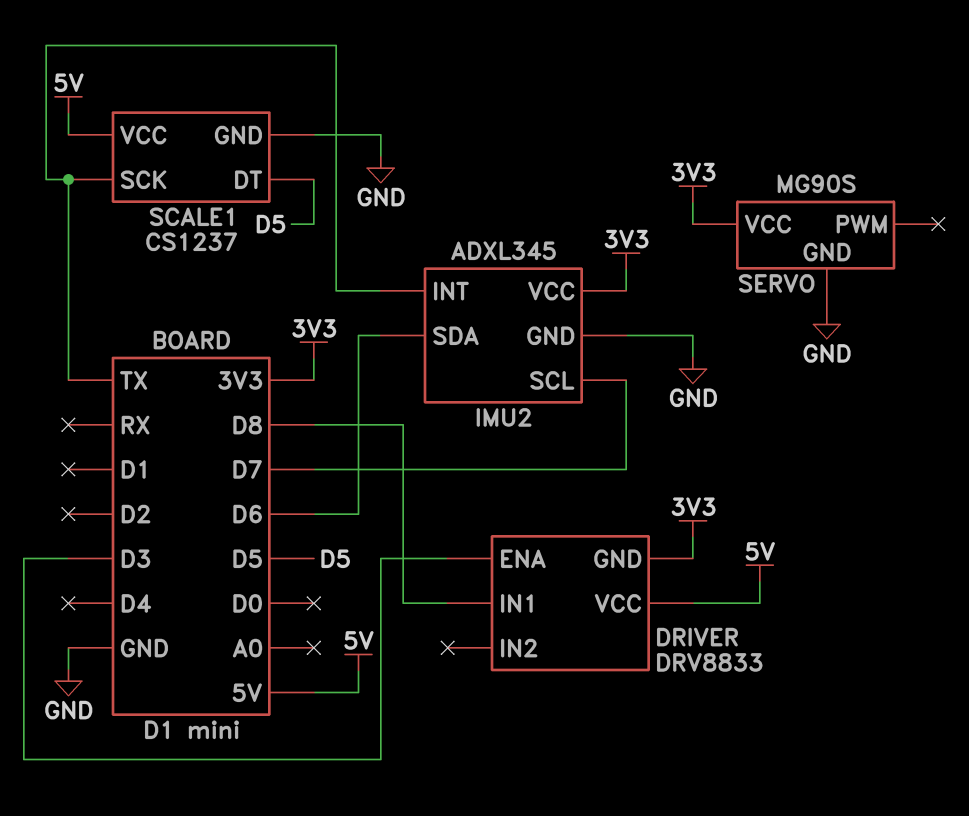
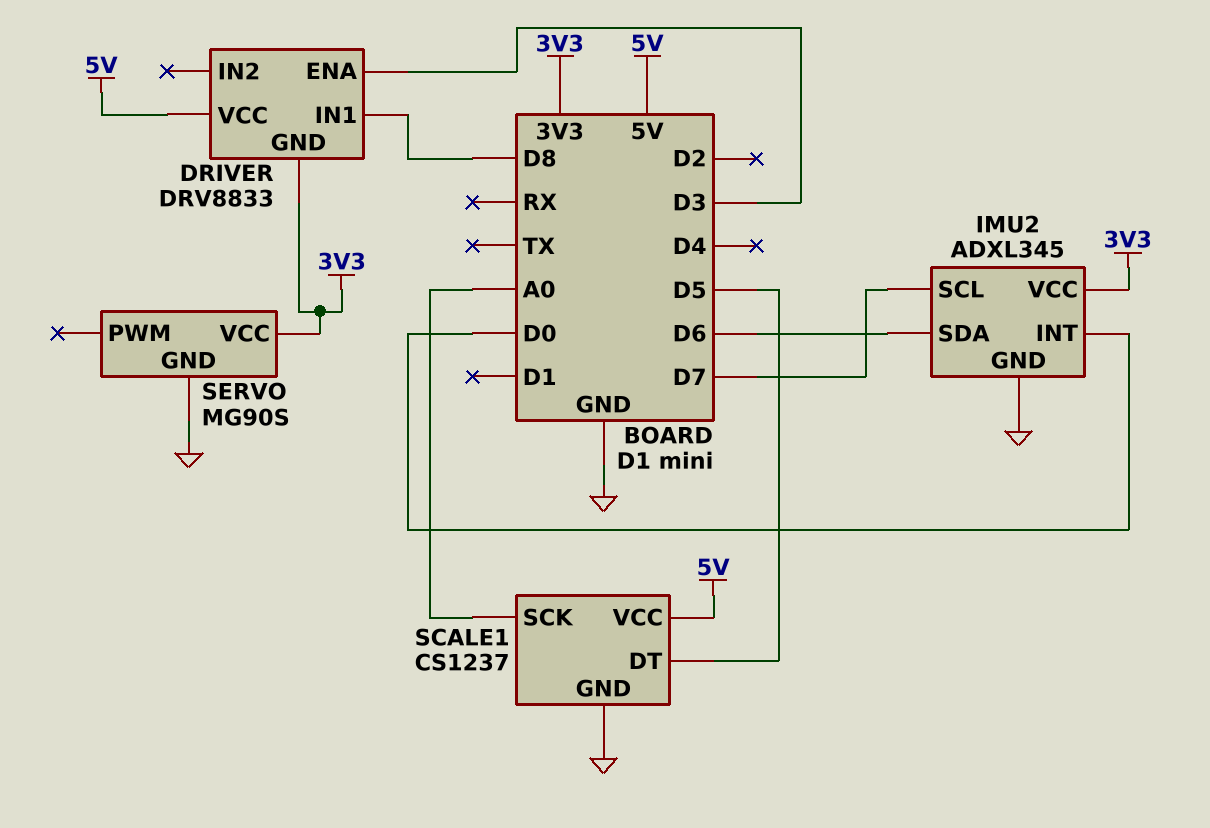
IMU2 pin INT: TX -> D0
SCALE1 pin SCK: TX -> A0

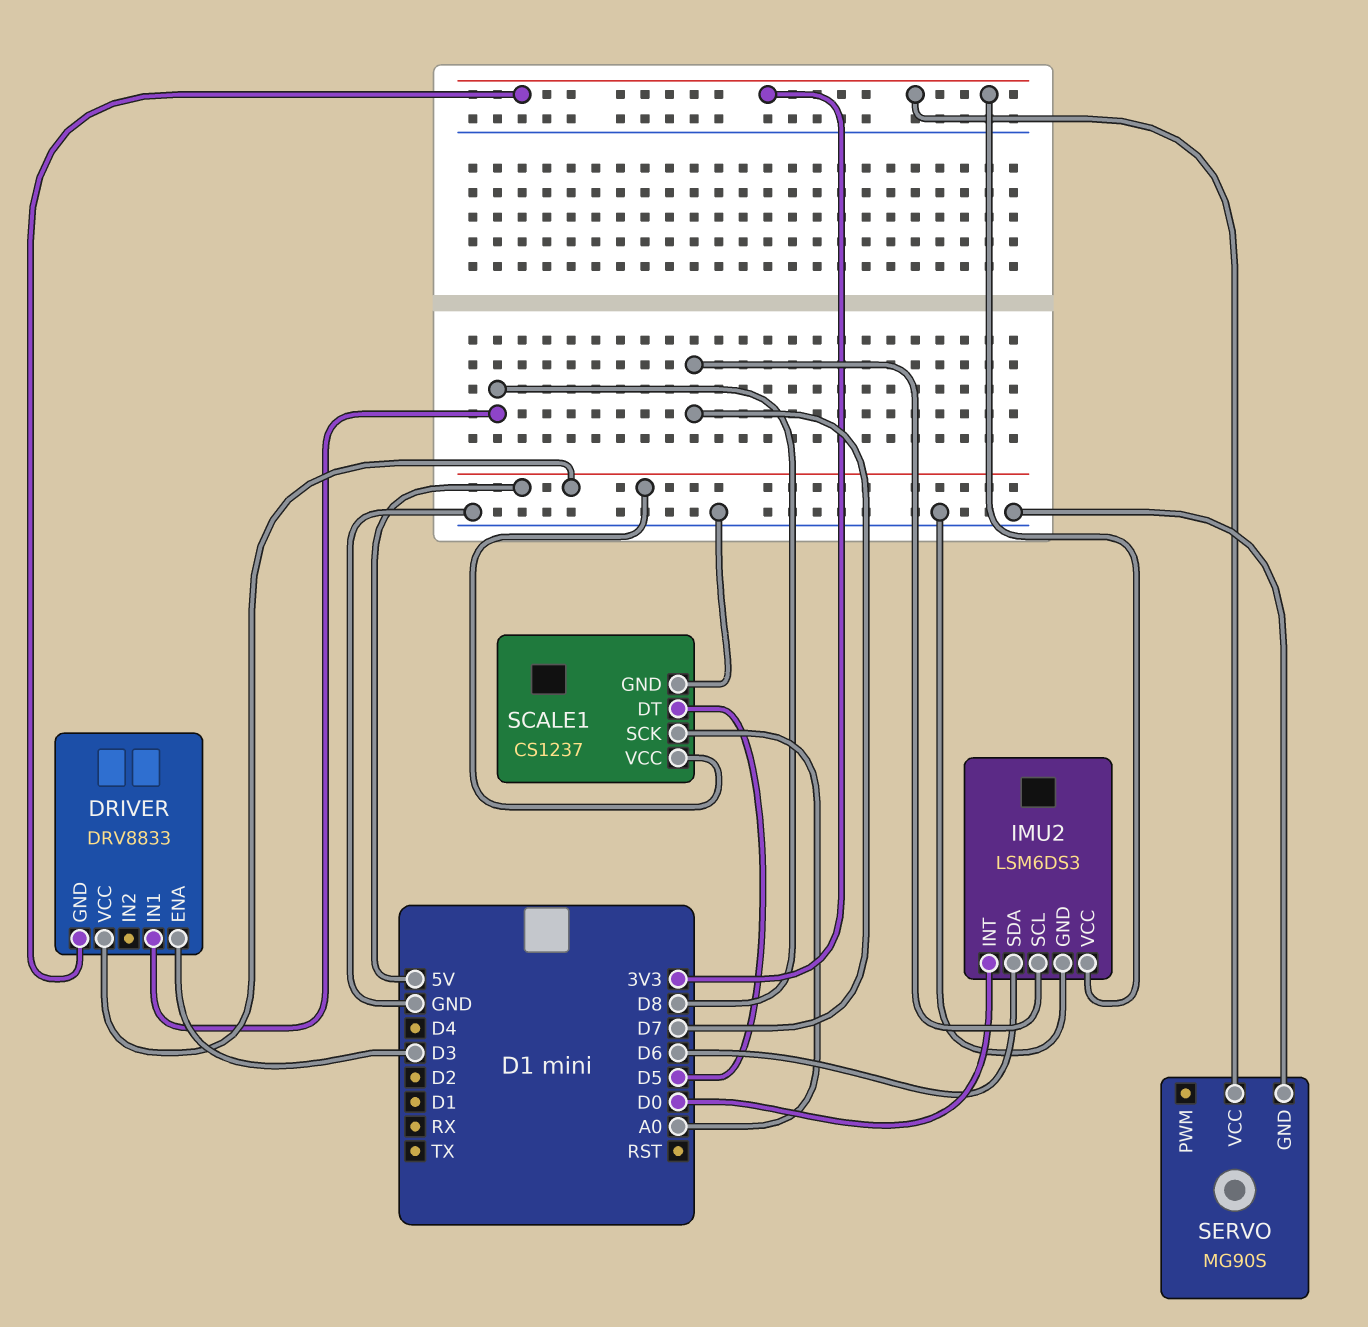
IMU2: ADXL345 -> LSM6DS3

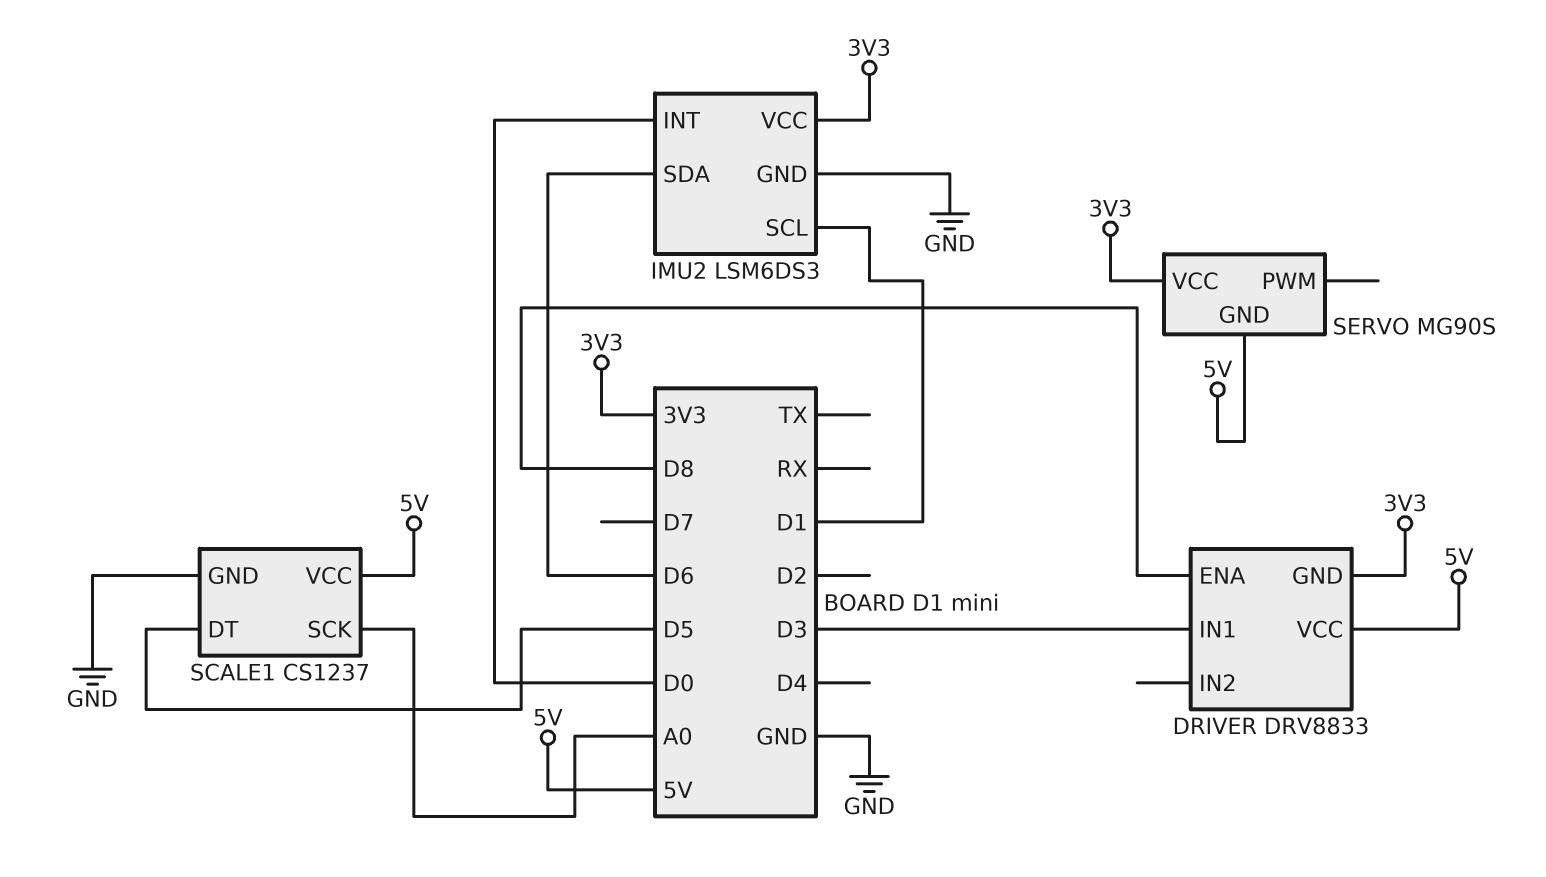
DRIVER pin ENA: D3 -> D8
DRIVER pin IN1: D8 -> D3
IMU2 pin SCL: D7 -> D1
SERVO pin GND: GND -> 5V

